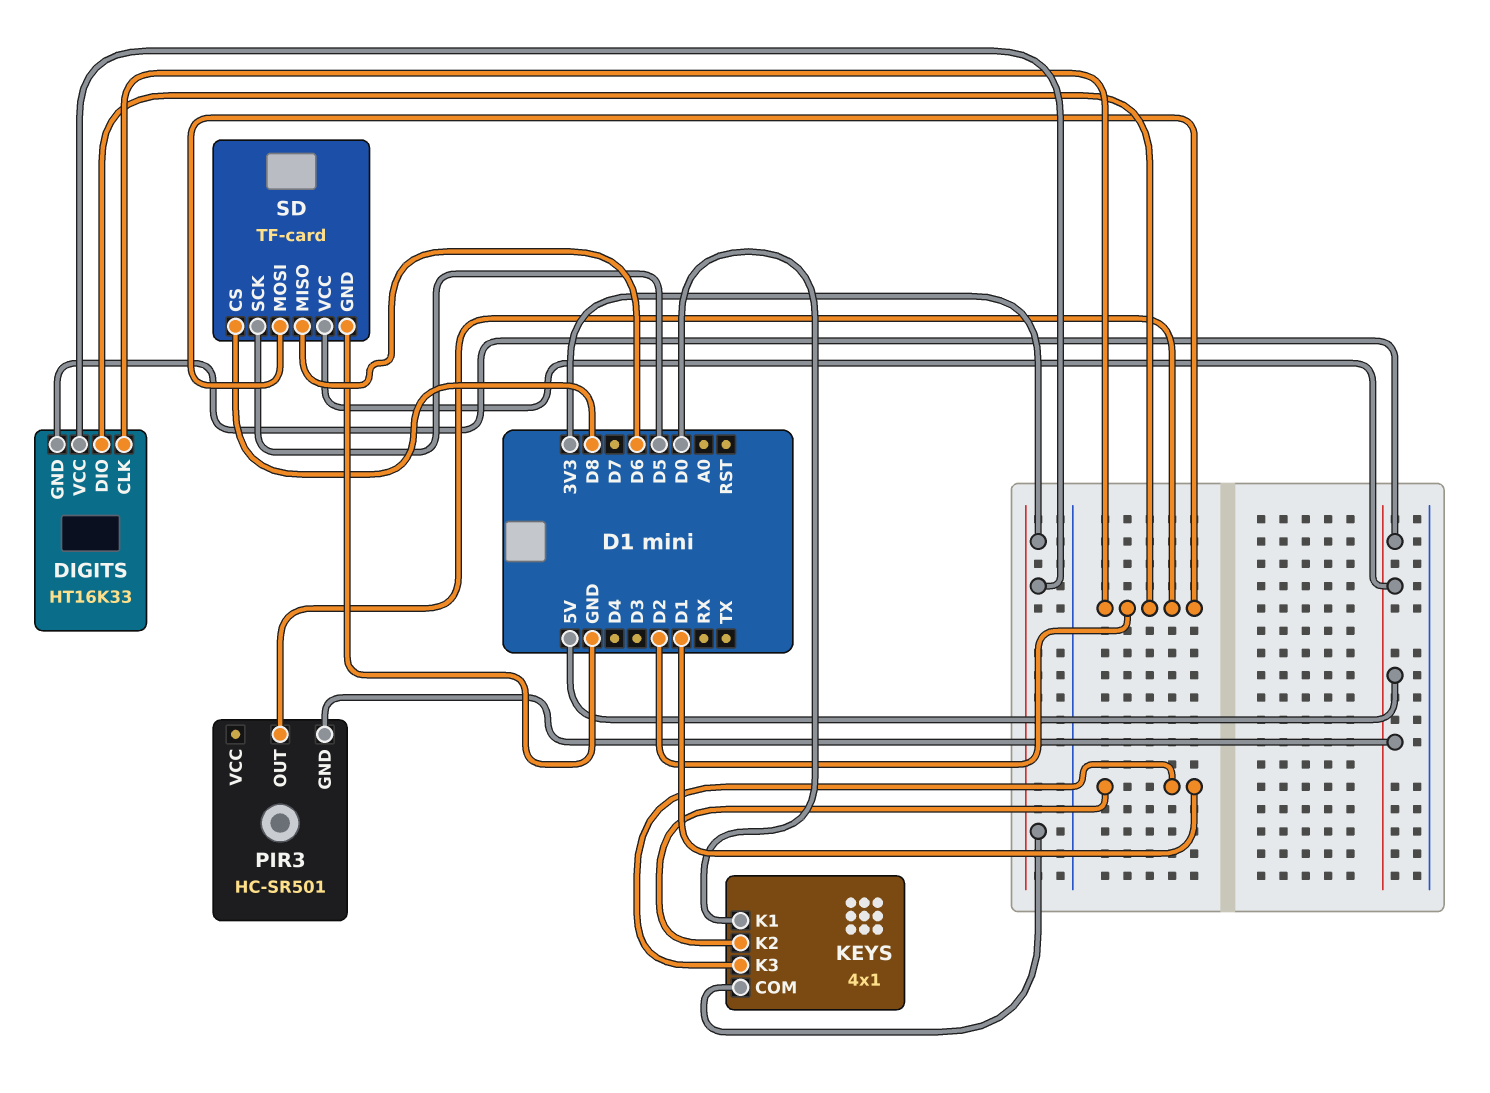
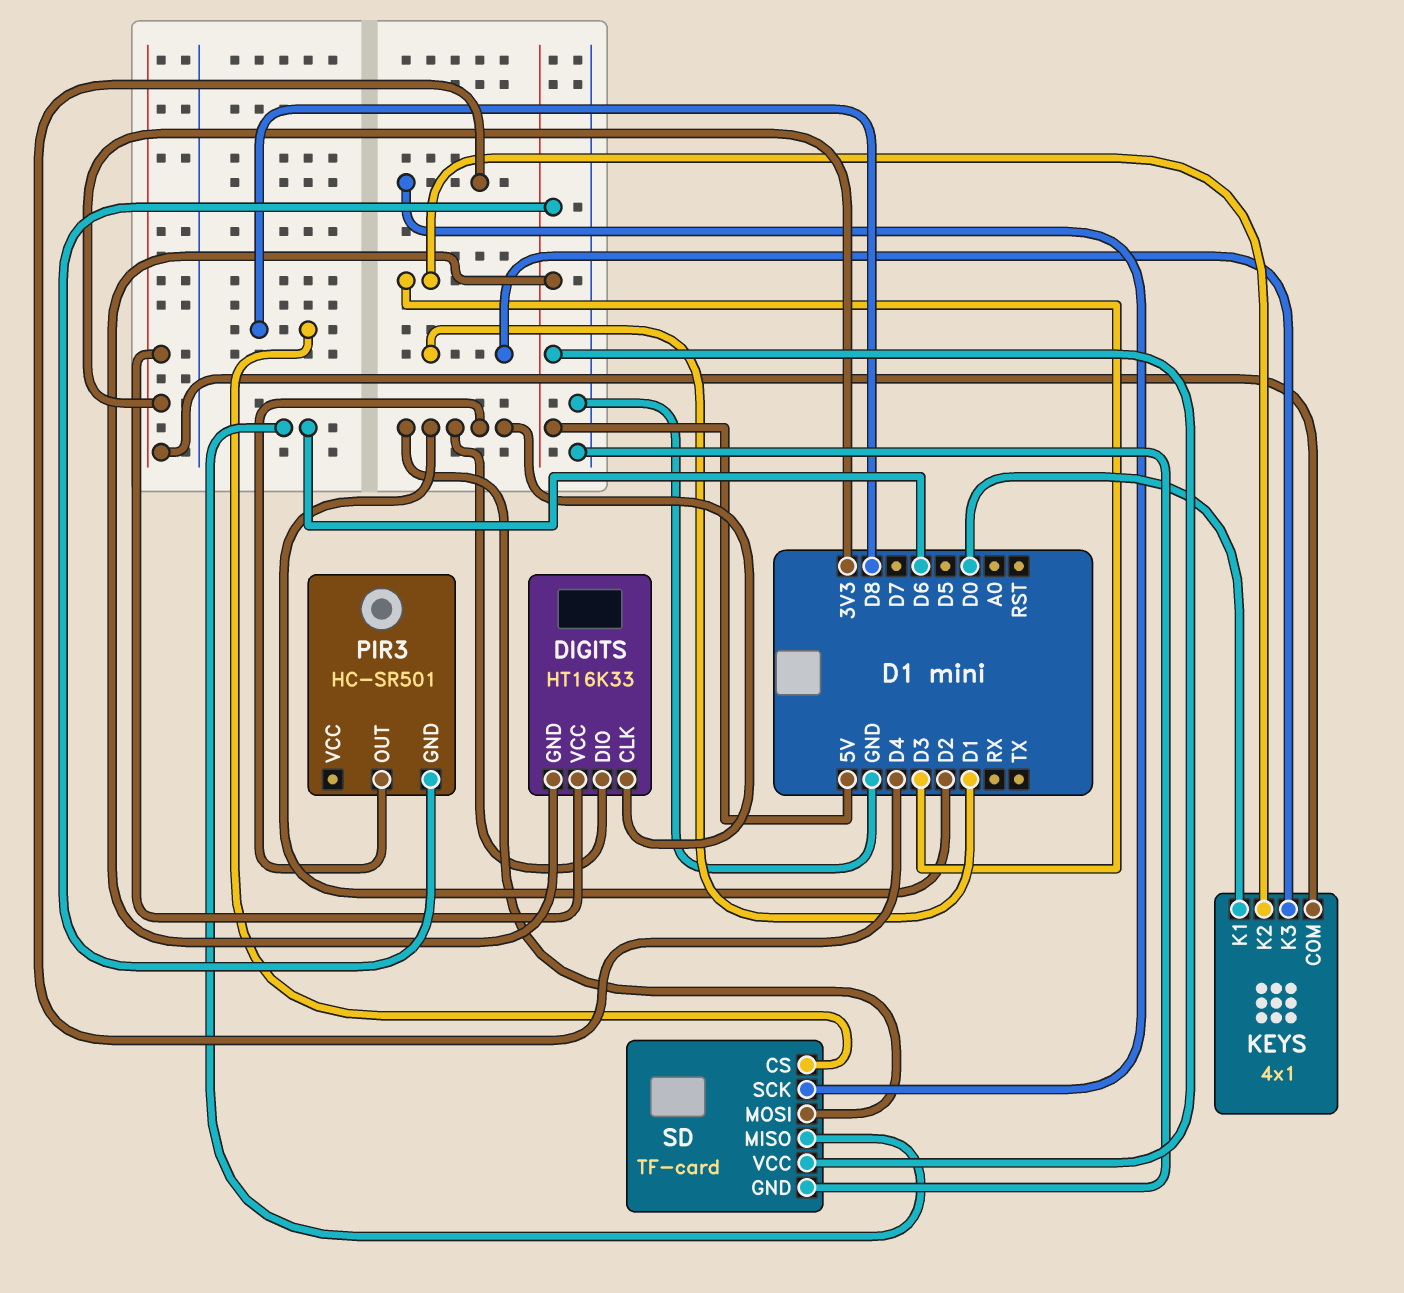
KEYS pin K2: D1 -> D3
SD pin SCK: D5 -> D4

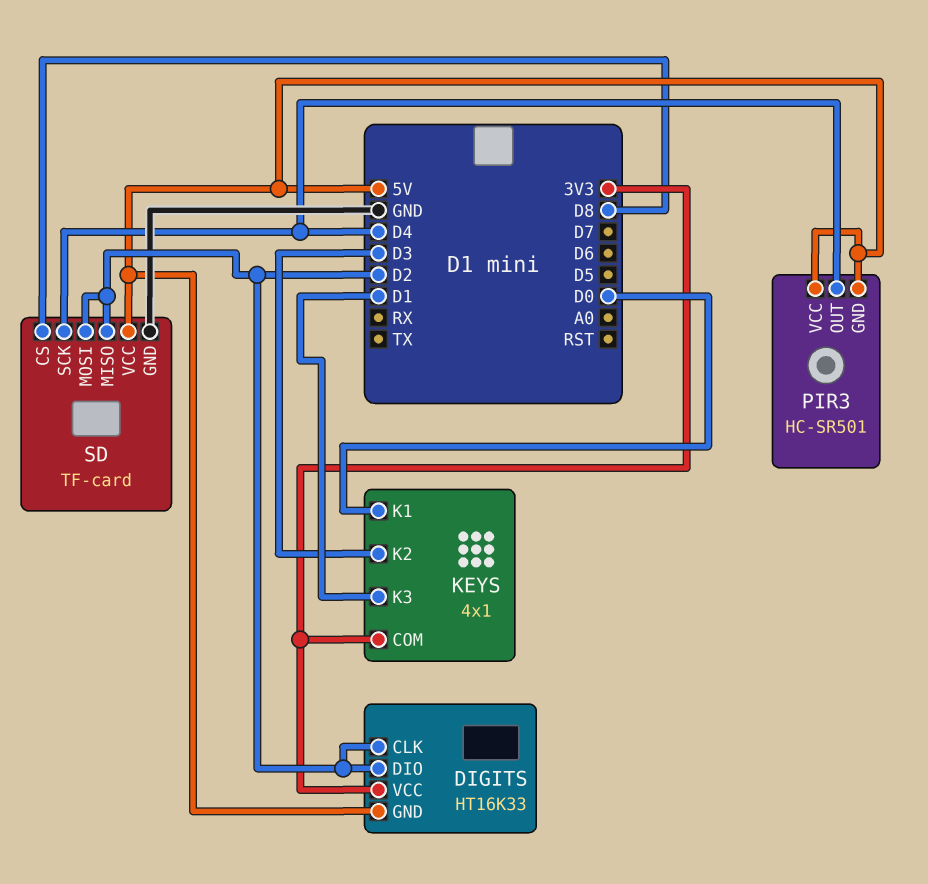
PIR3 pin OUT: D2 -> D4
PIR3 pin VCC: none -> 5V
SD pin MISO: D6 -> D2

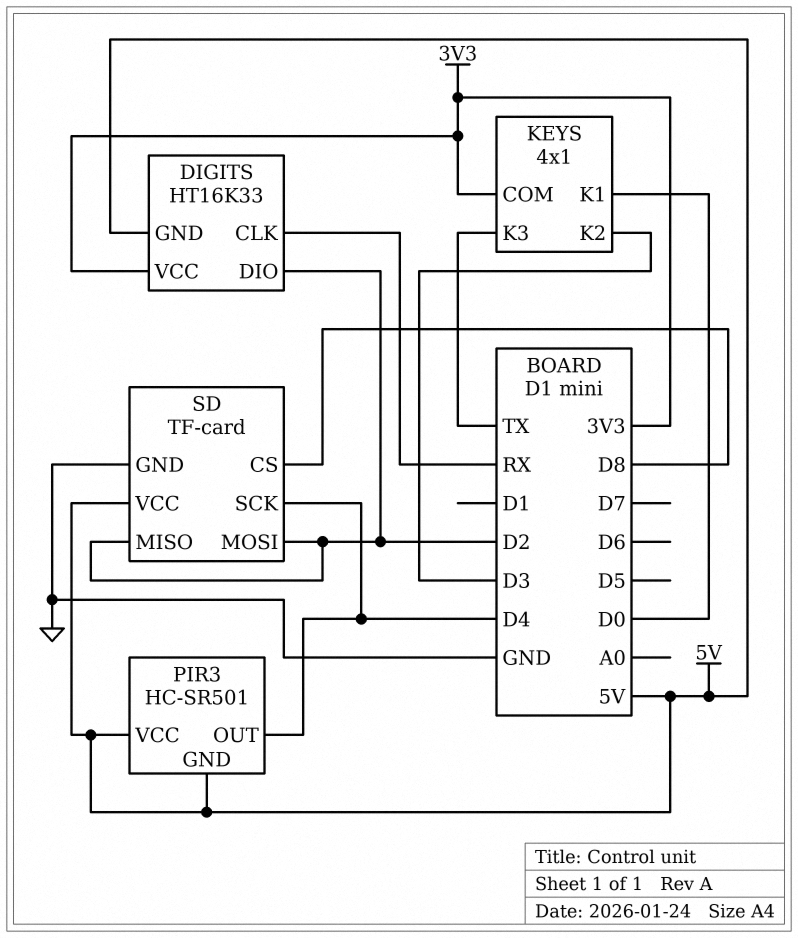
DIGITS pin CLK: D2 -> RX
KEYS pin K3: D1 -> TX

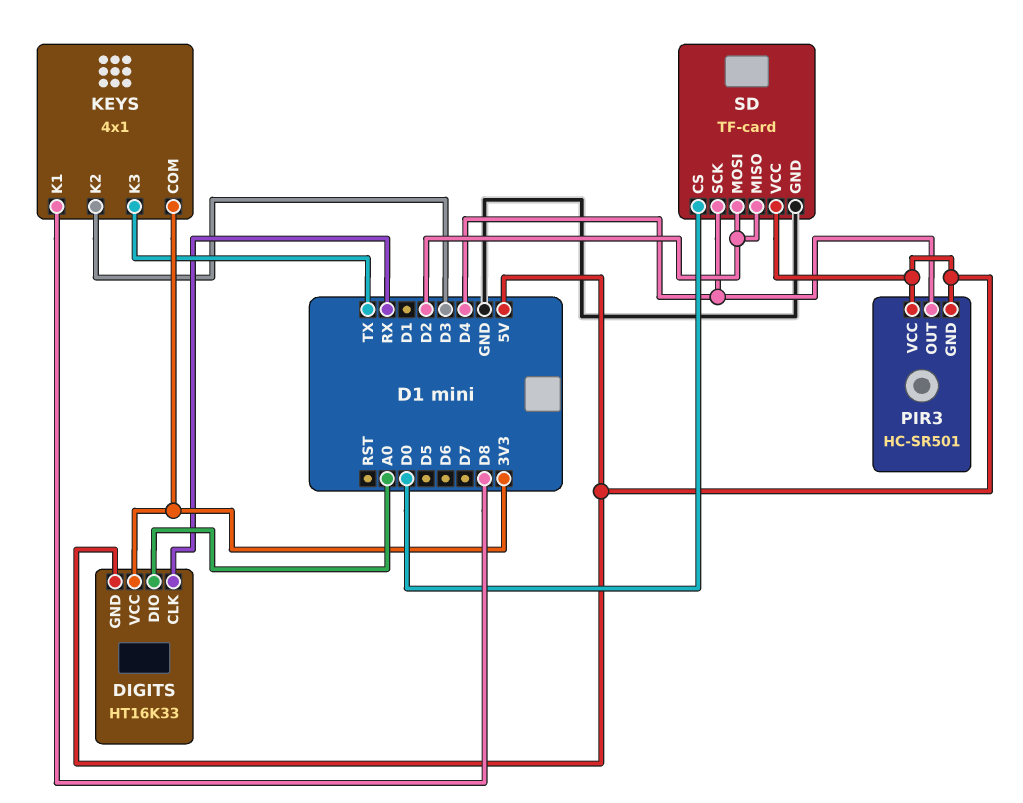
DIGITS pin DIO: D2 -> A0
KEYS pin K1: D0 -> D8
SD pin CS: D8 -> D0

